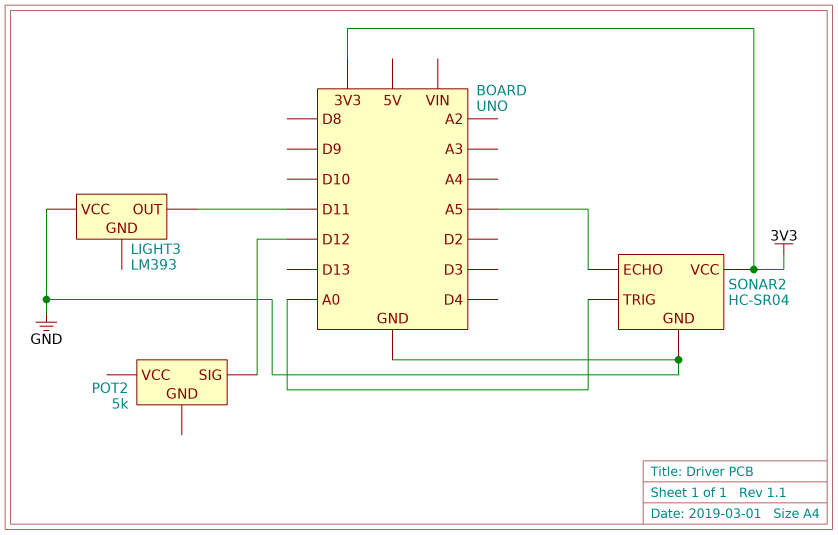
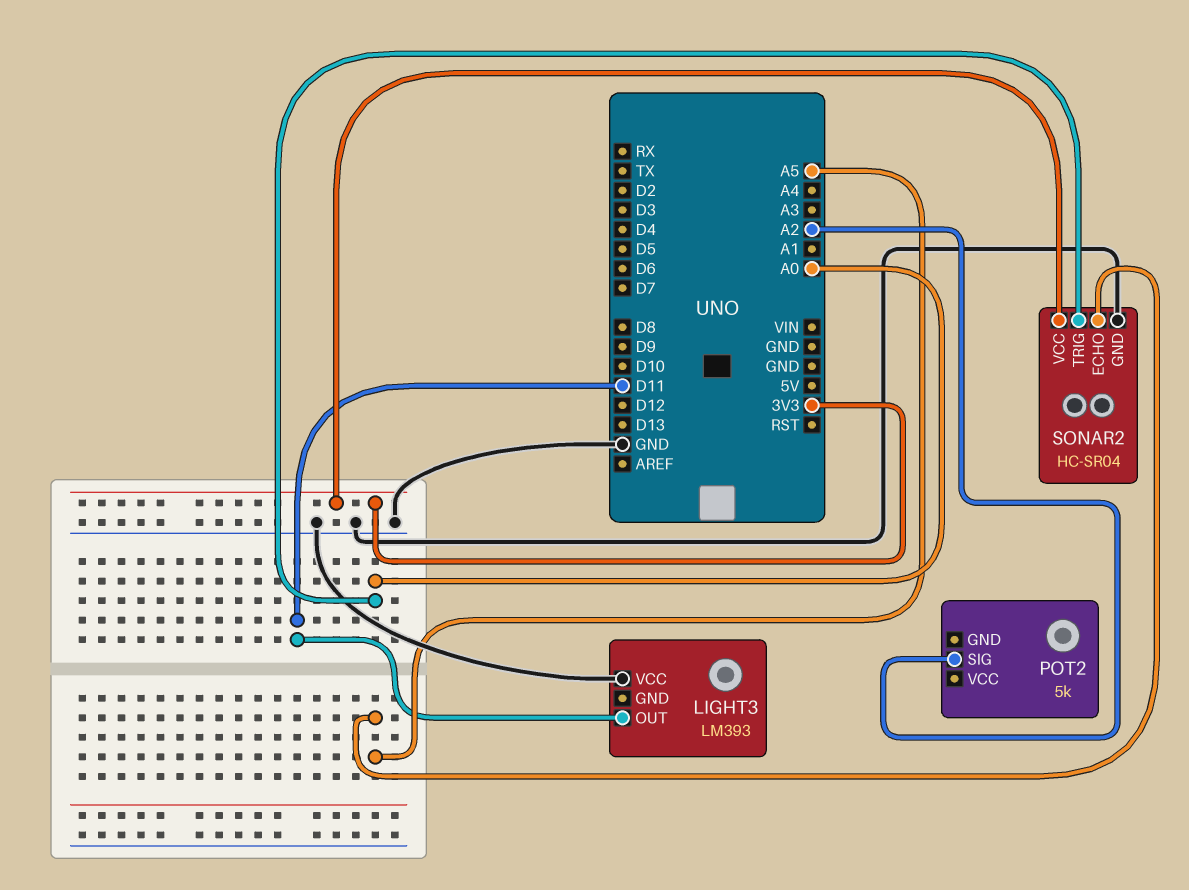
POT2 pin SIG: D12 -> A2

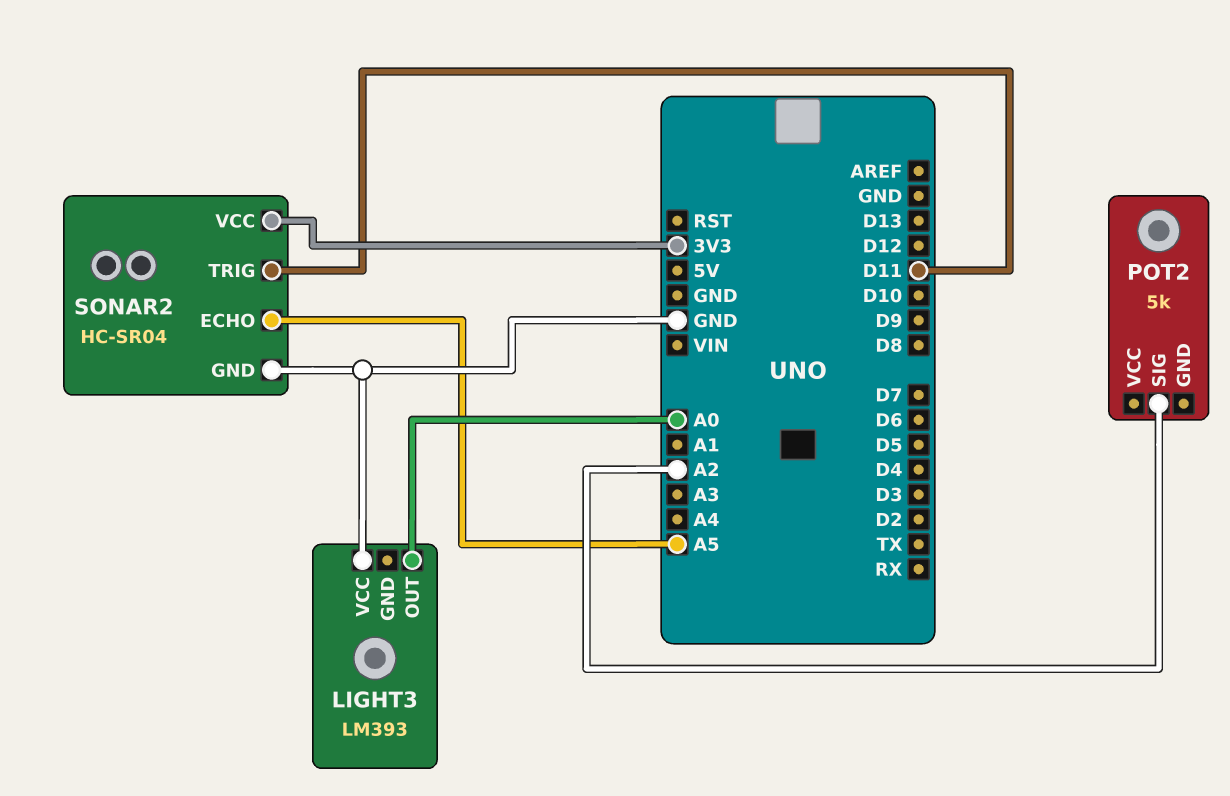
LIGHT3 pin OUT: D11 -> A0
SONAR2 pin TRIG: A0 -> D11

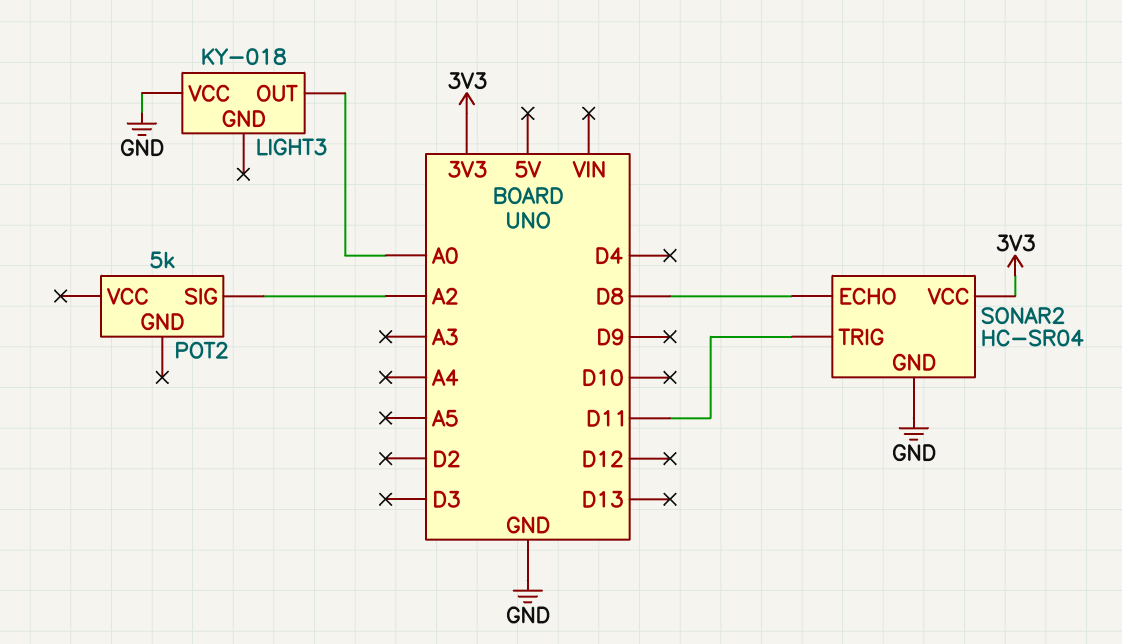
LIGHT3: LM393 -> KY-018
SONAR2 pin ECHO: A5 -> D8

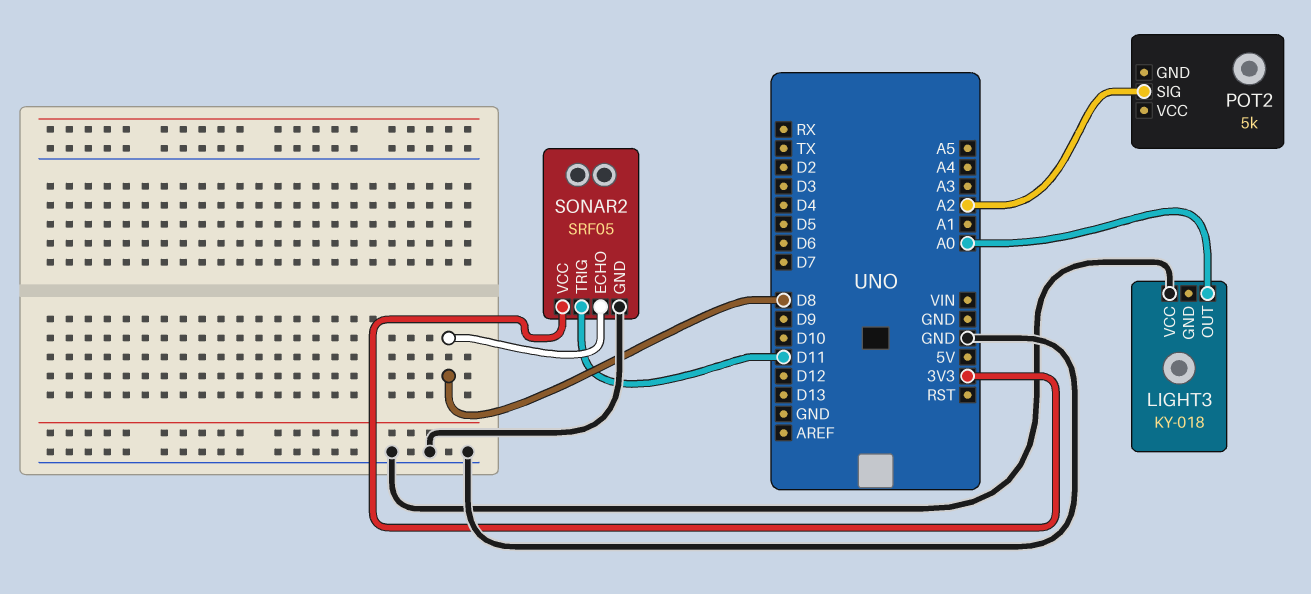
SONAR2: HC-SR04 -> SRF05

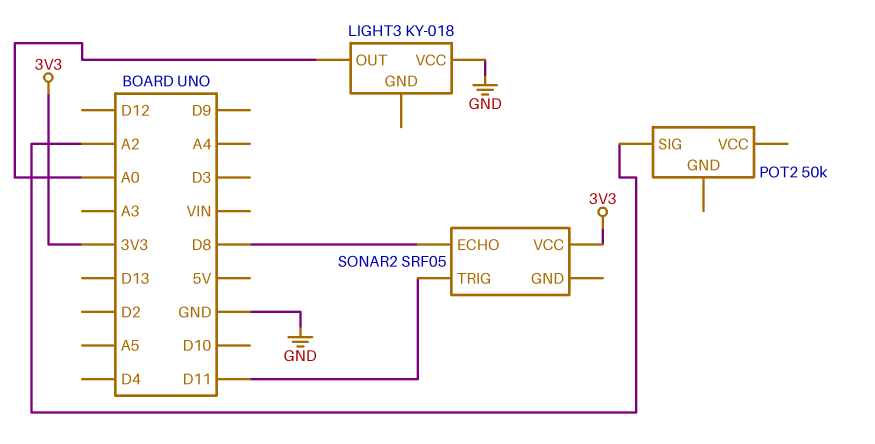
POT2: 5k -> 50k
SONAR2 pin GND: GND -> none

